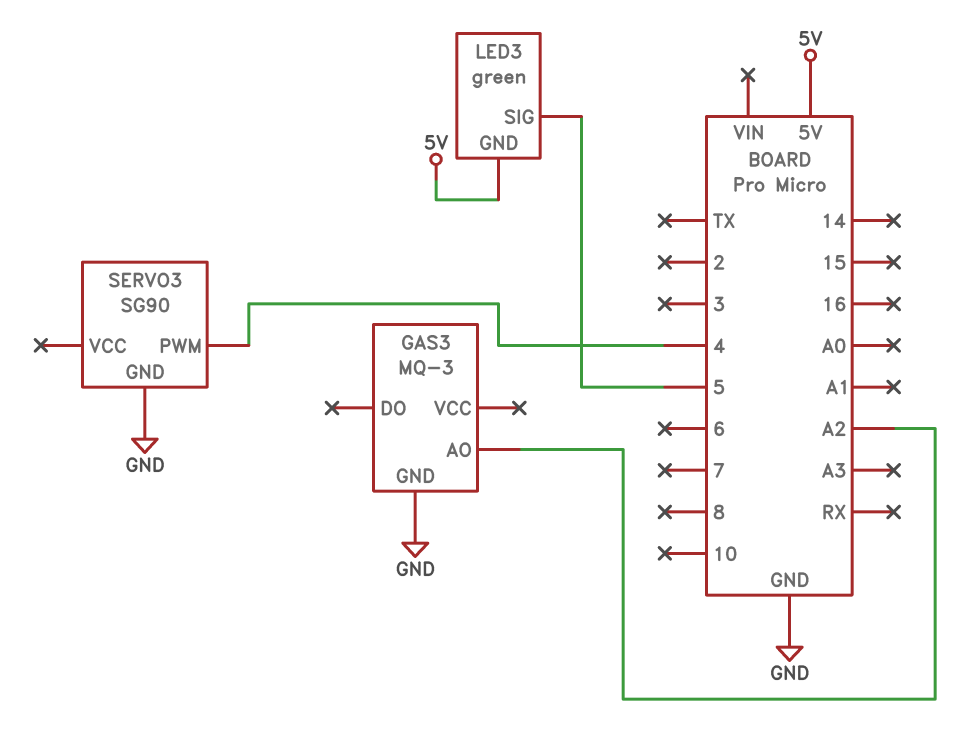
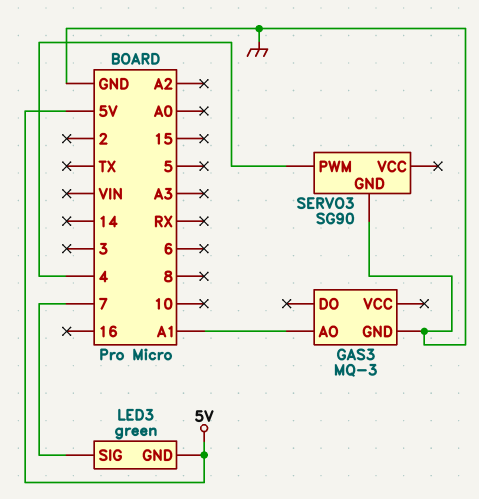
GAS3 pin AO: A2 -> A1
LED3 pin SIG: 5 -> 7

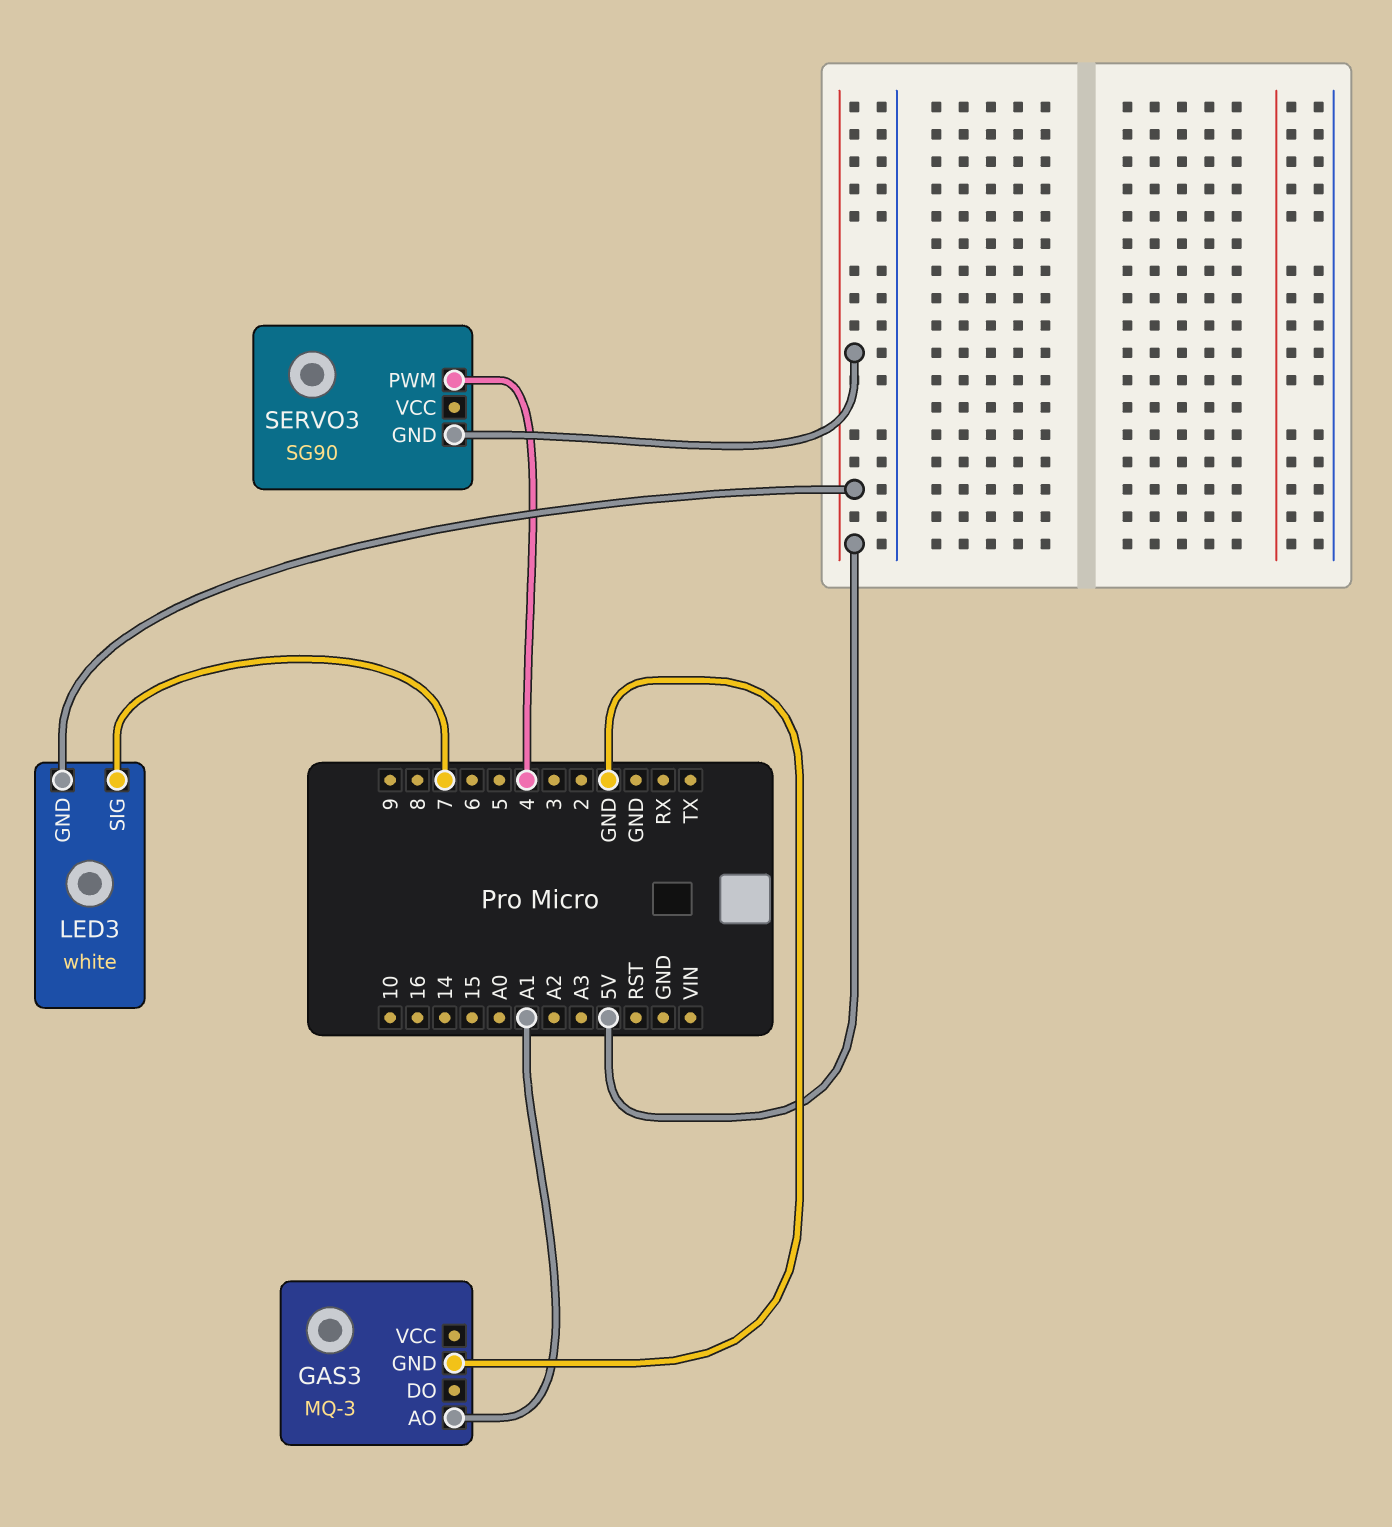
LED3: green -> white
SERVO3 pin GND: GND -> 5V

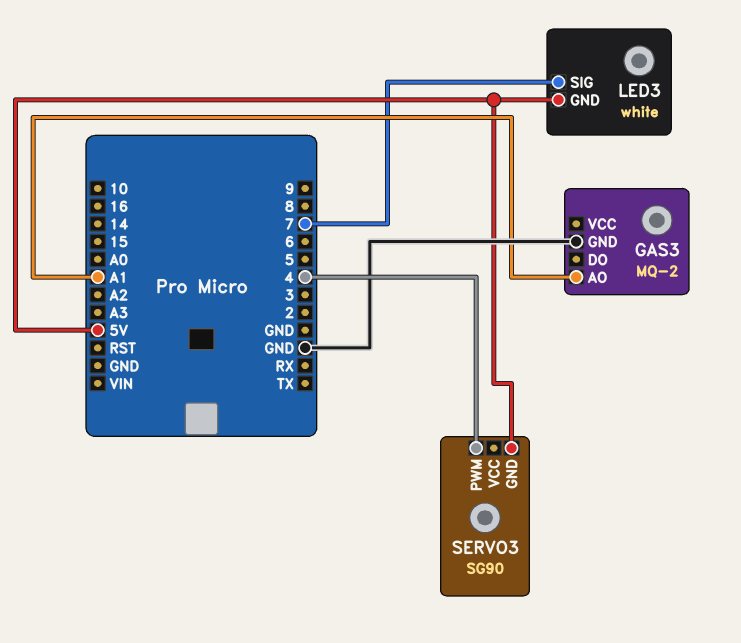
GAS3: MQ-3 -> MQ-2

